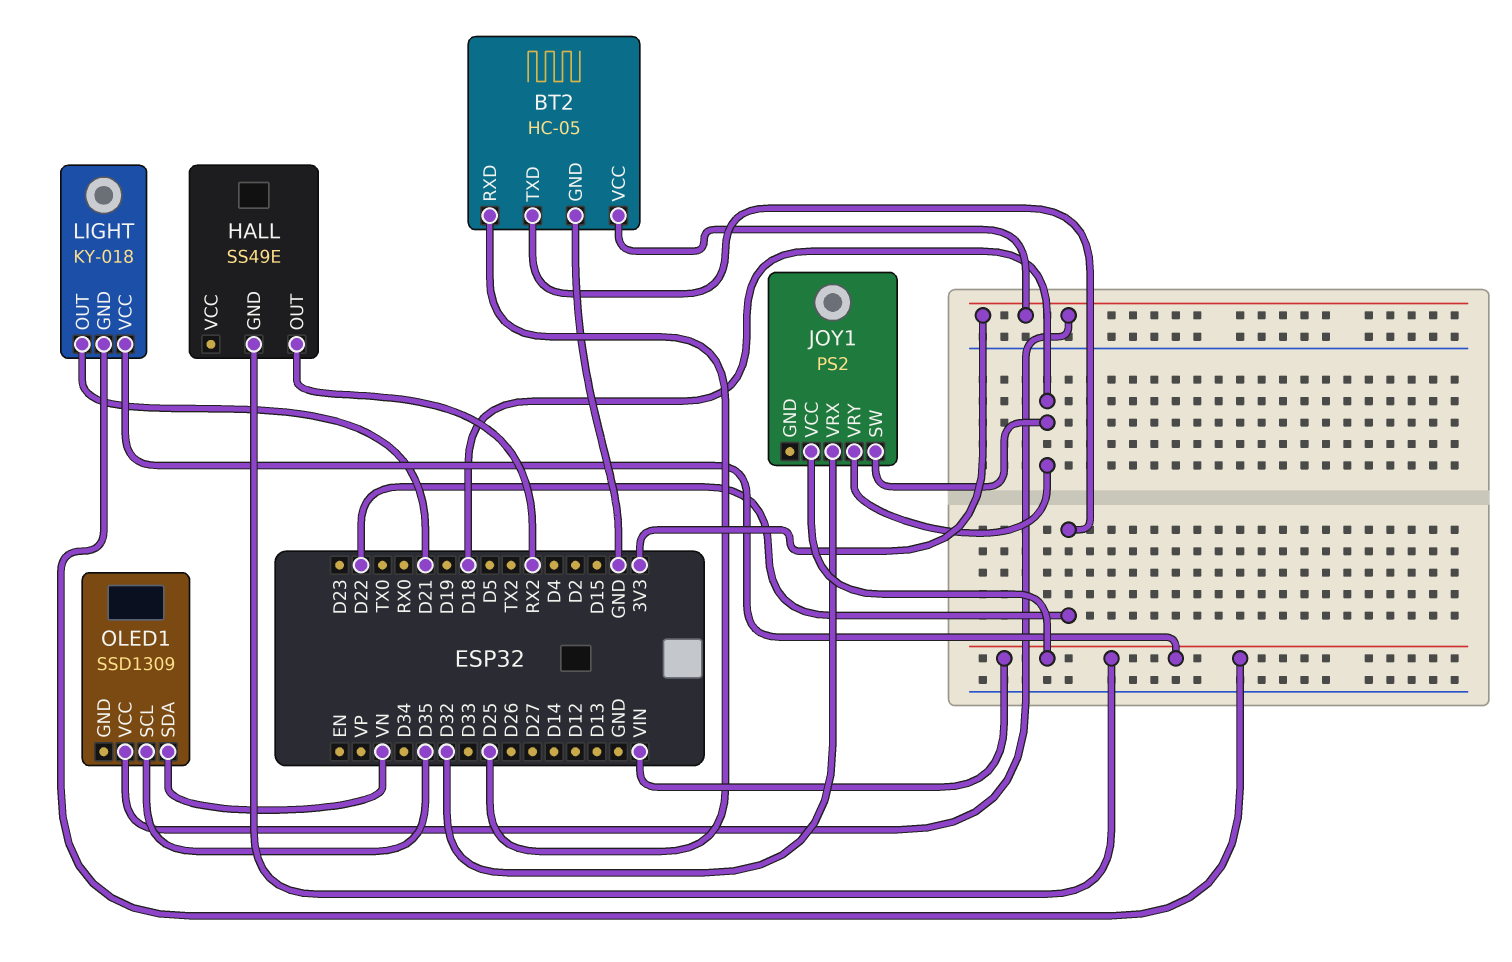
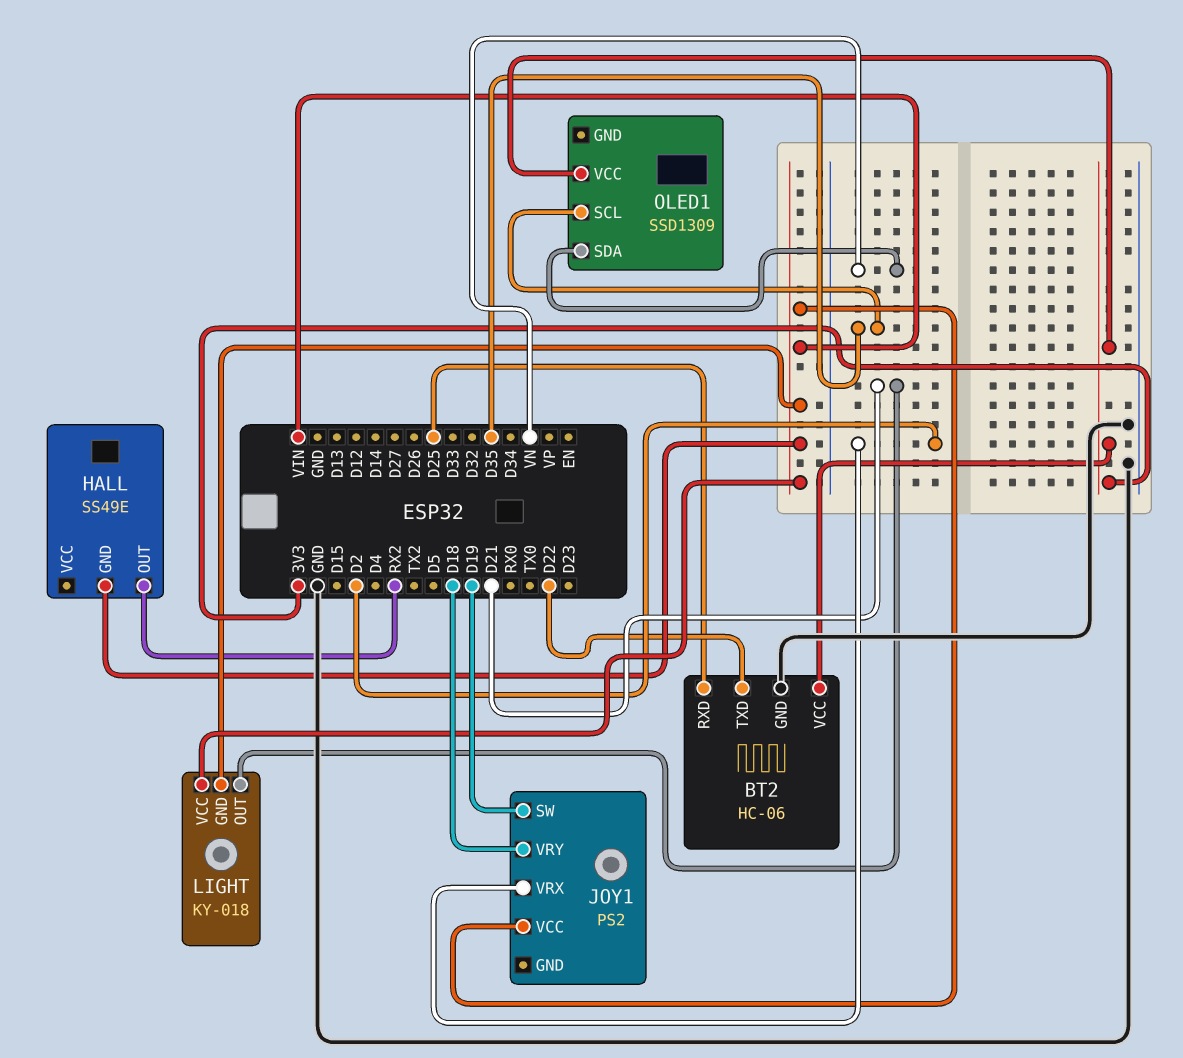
BT2: HC-05 -> HC-06
JOY1 pin SW: D18 -> D19
JOY1 pin VRX: D32 -> D2

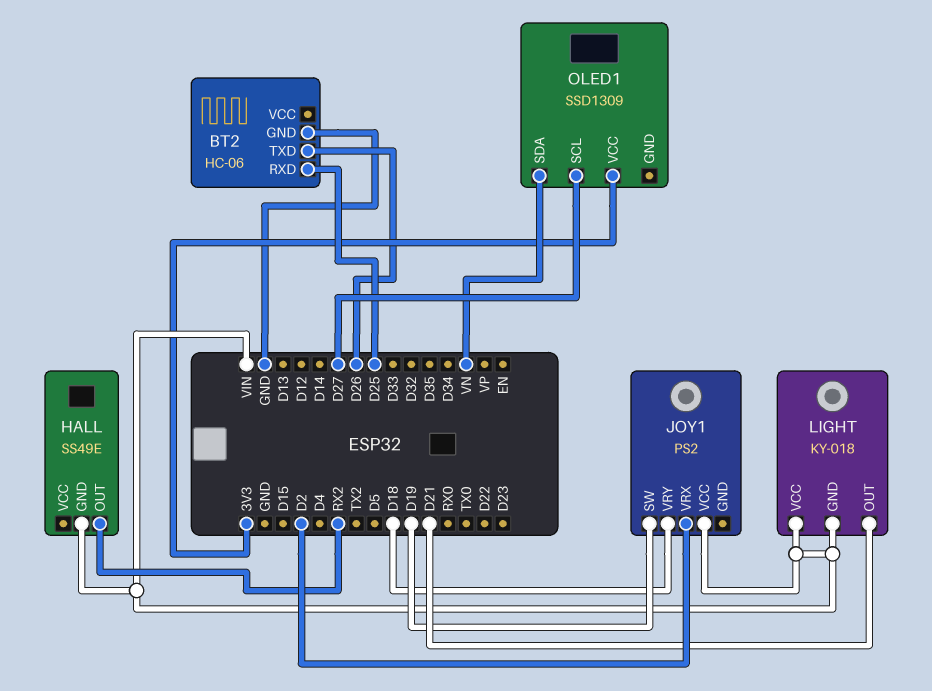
BT2 pin TXD: D22 -> D26
BT2 pin VCC: 3V3 -> none
OLED1 pin SCL: D35 -> D27

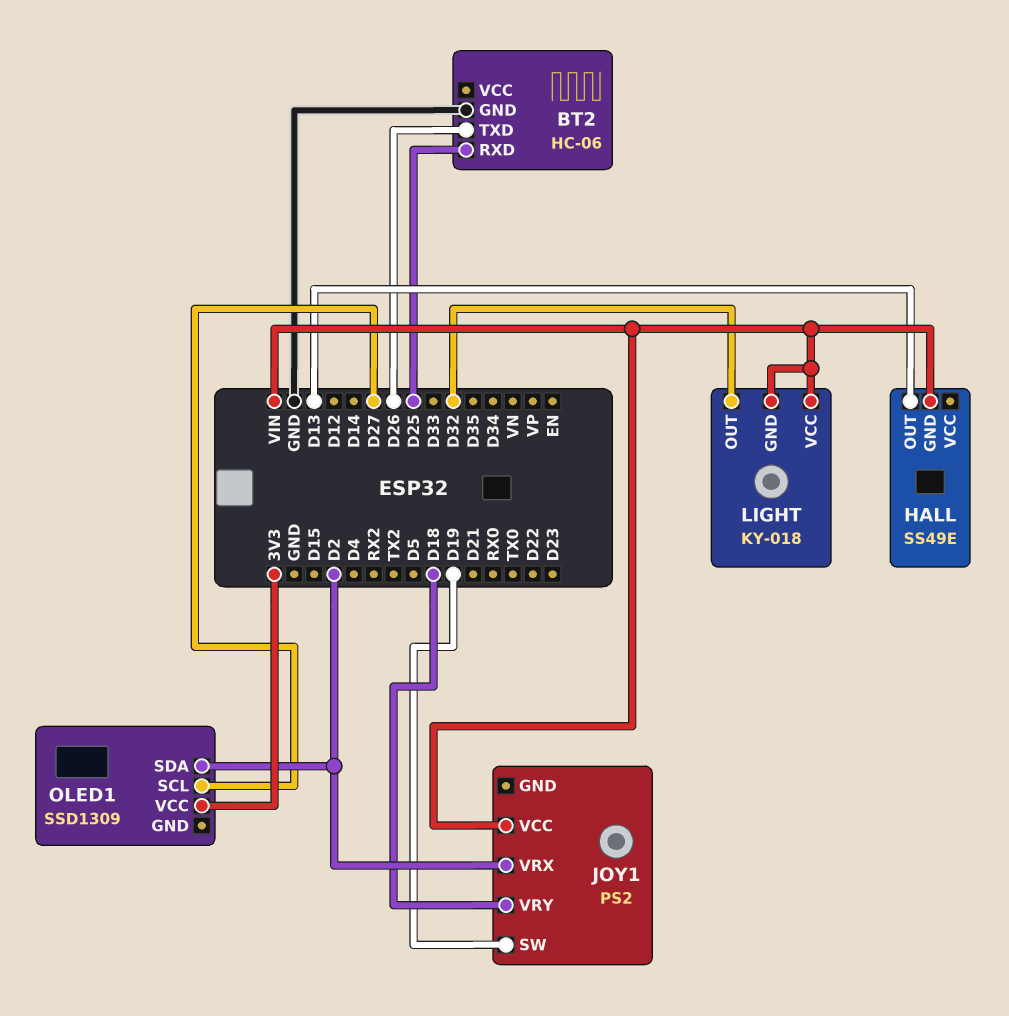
HALL pin OUT: RX2 -> D13
LIGHT pin OUT: D21 -> D32
OLED1 pin SDA: VN -> D2

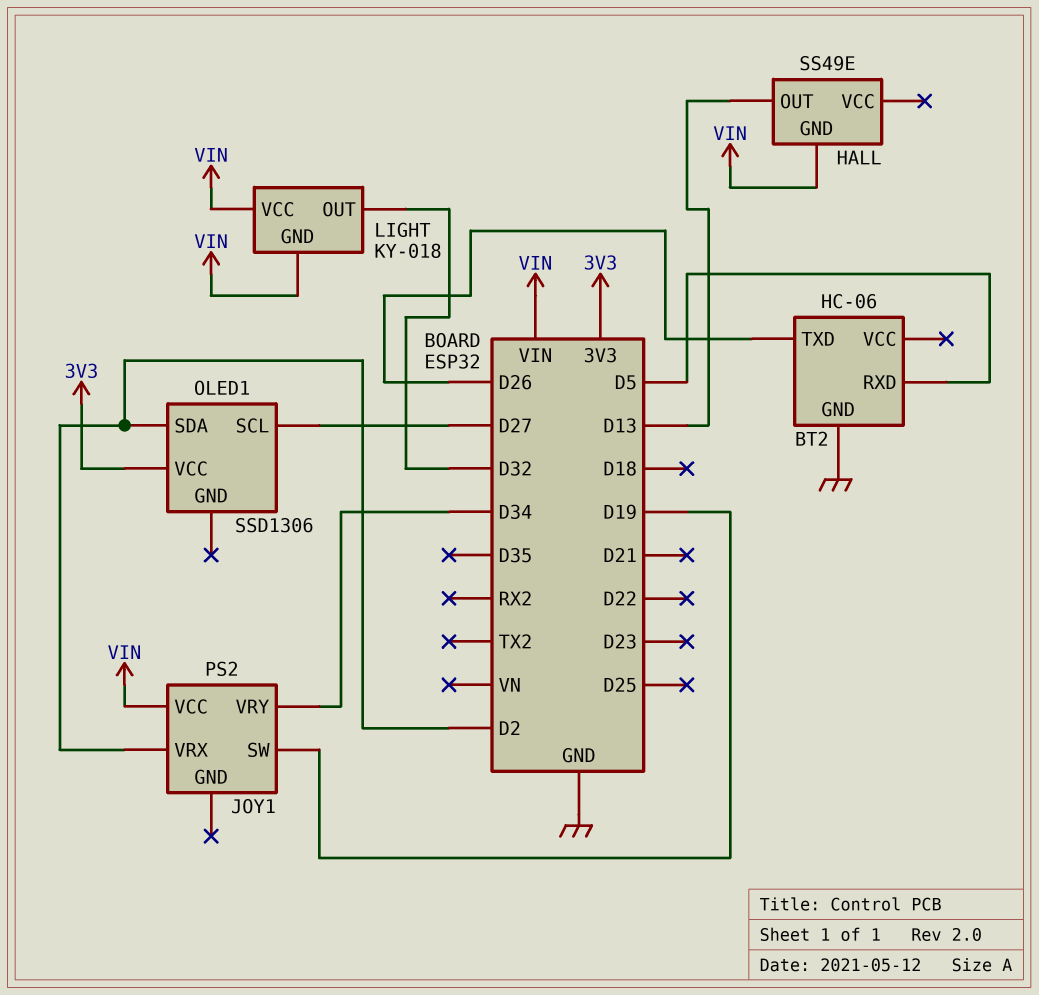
BT2 pin RXD: D25 -> D5
JOY1 pin VRY: D18 -> D34
OLED1: SSD1309 -> SSD1306

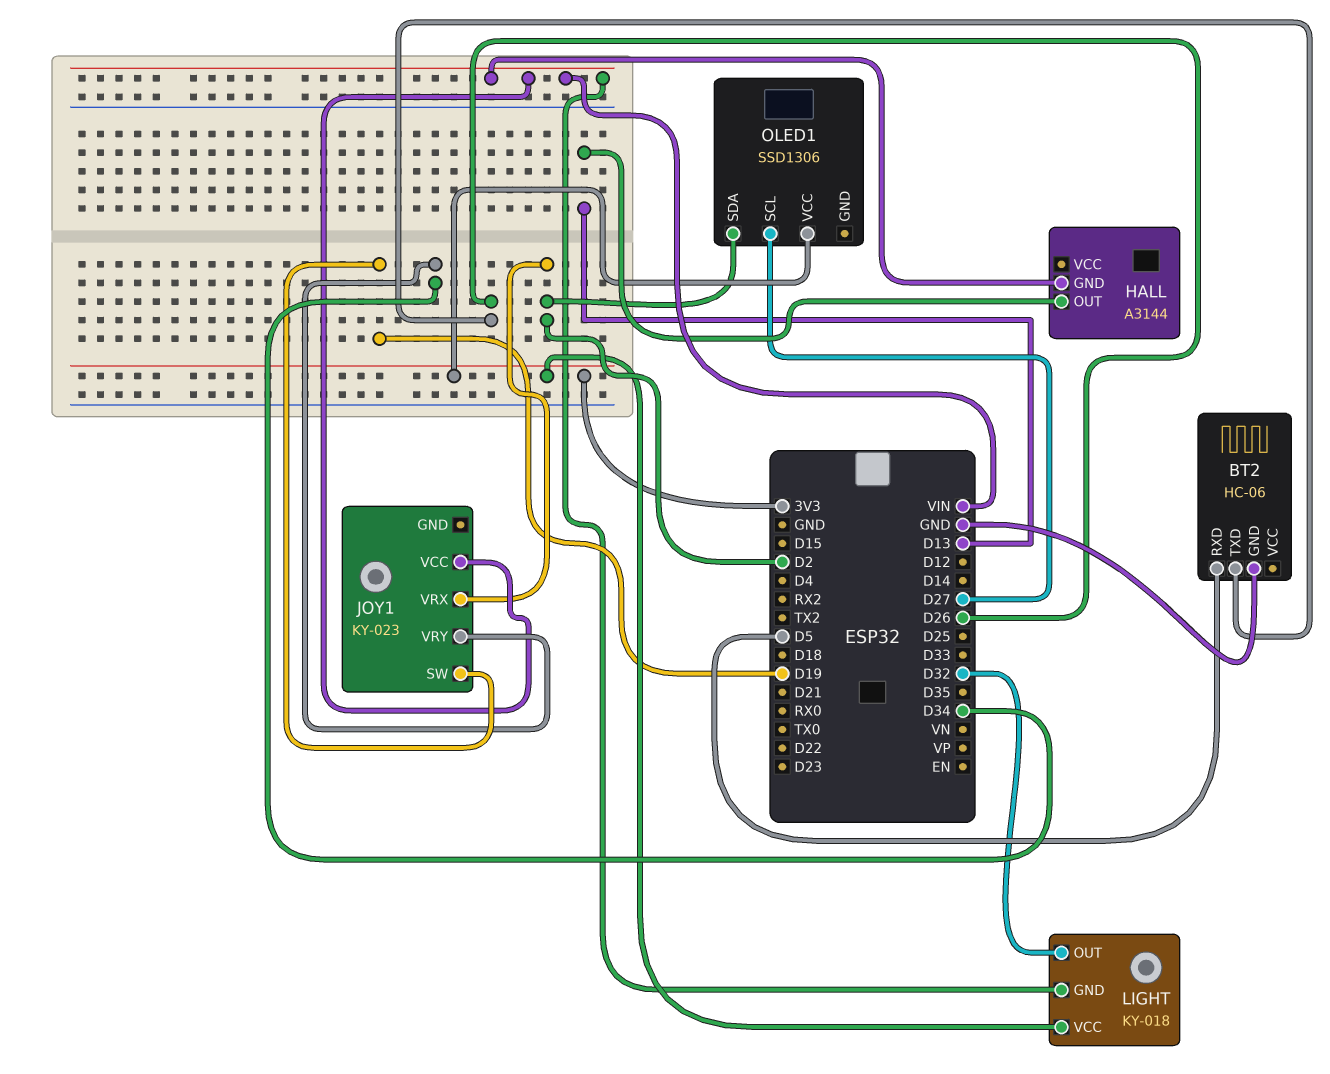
HALL: SS49E -> A3144
JOY1: PS2 -> KY-023
LIGHT pin VCC: VIN -> 3V3

